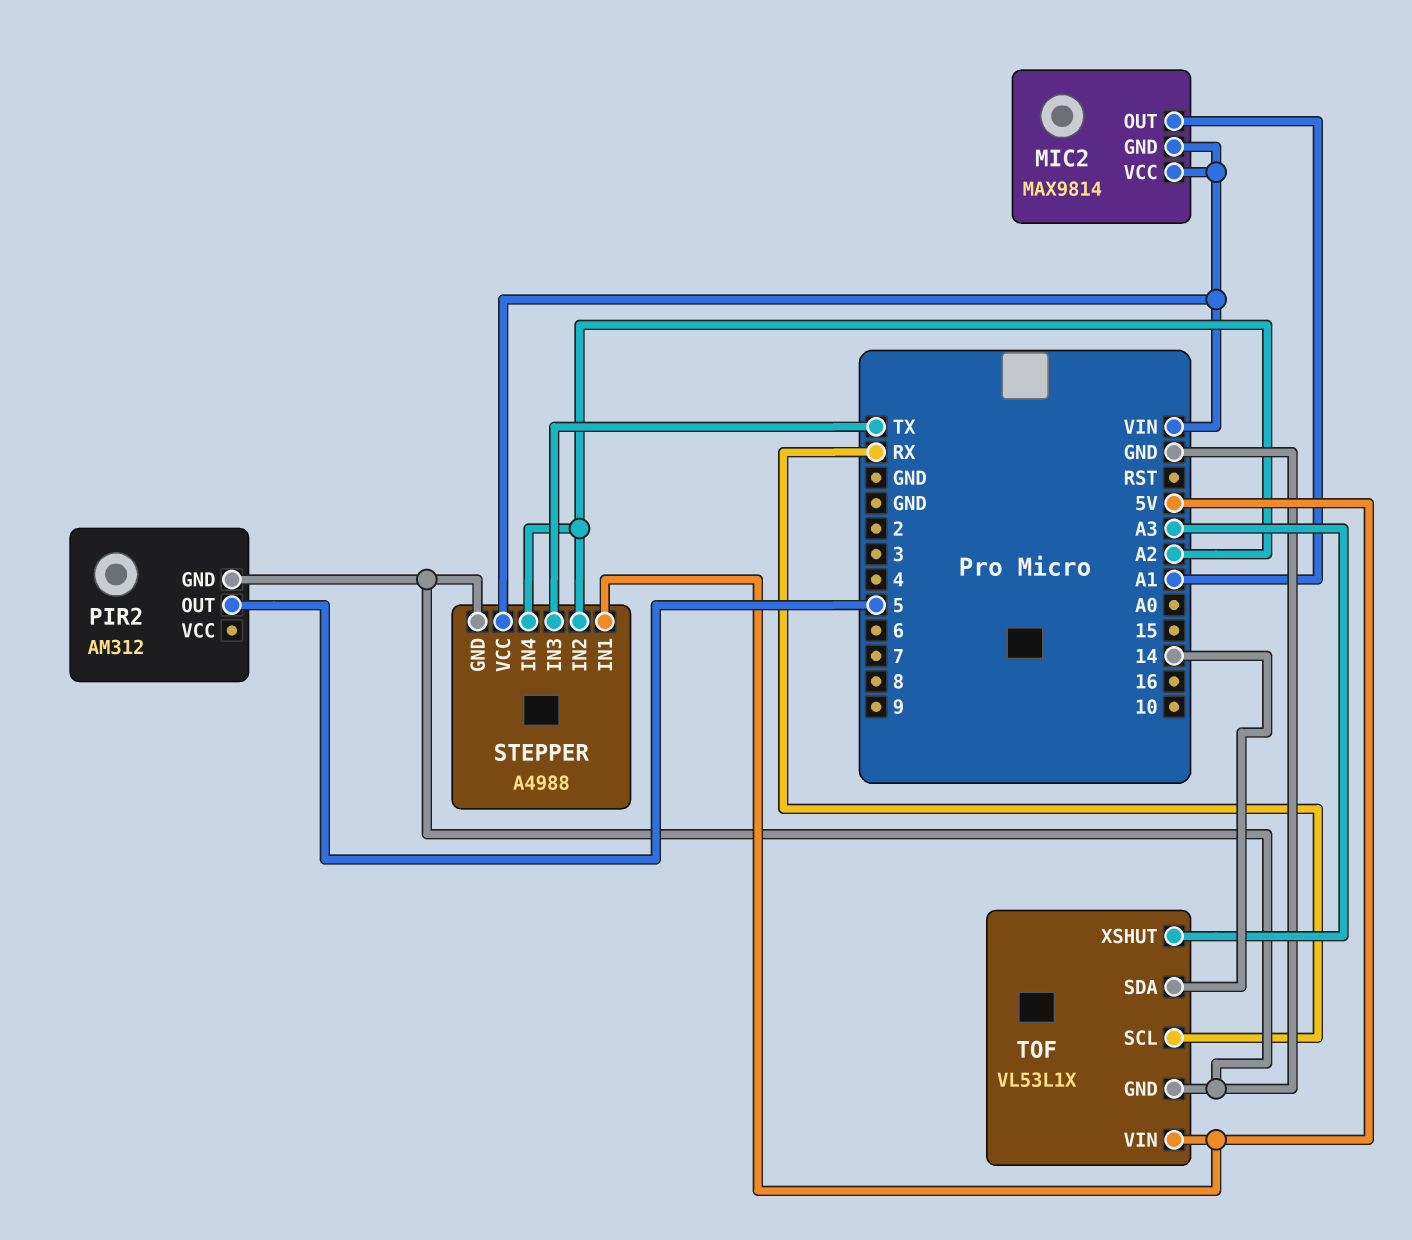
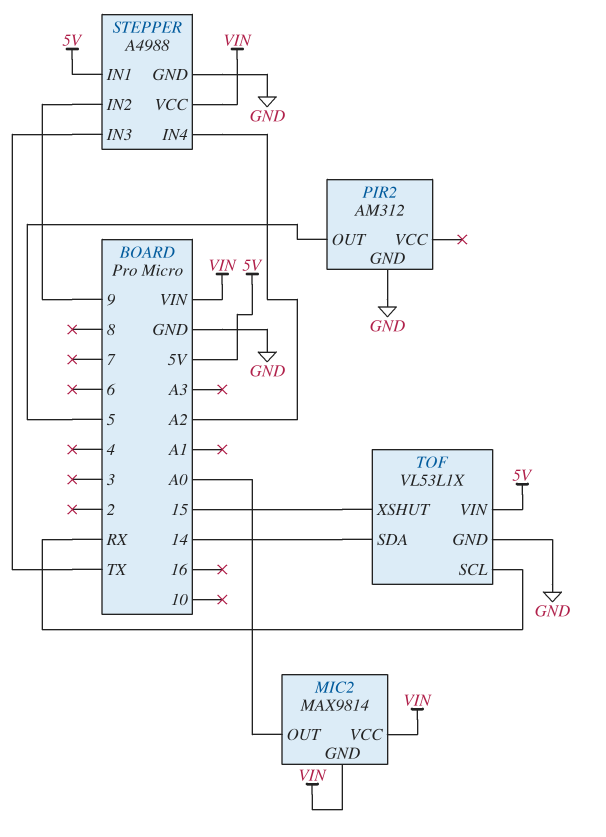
MIC2 pin OUT: A1 -> A0
STEPPER pin IN2: A2 -> 9
TOF pin XSHUT: A3 -> 15

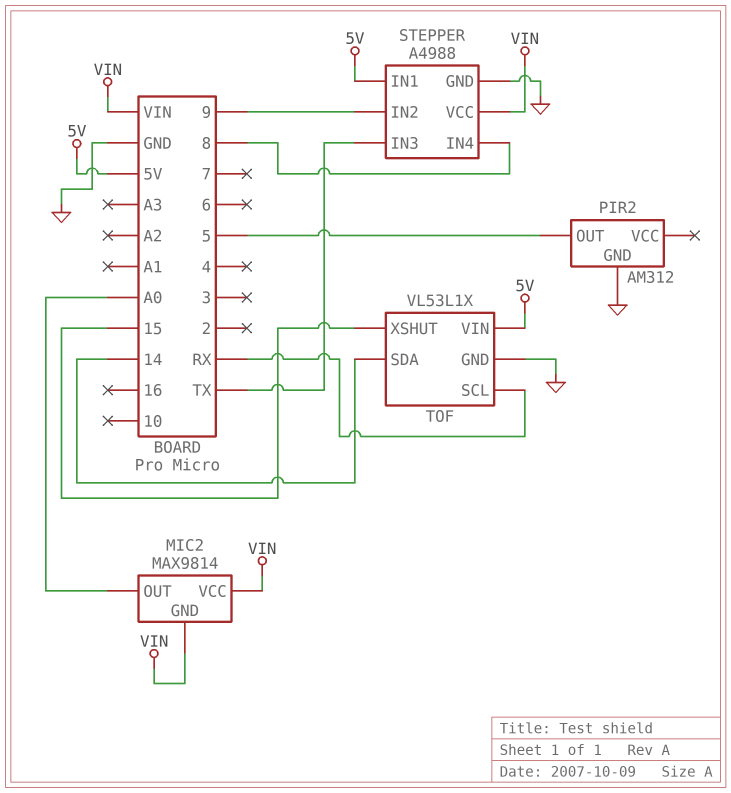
STEPPER pin IN4: A2 -> 8

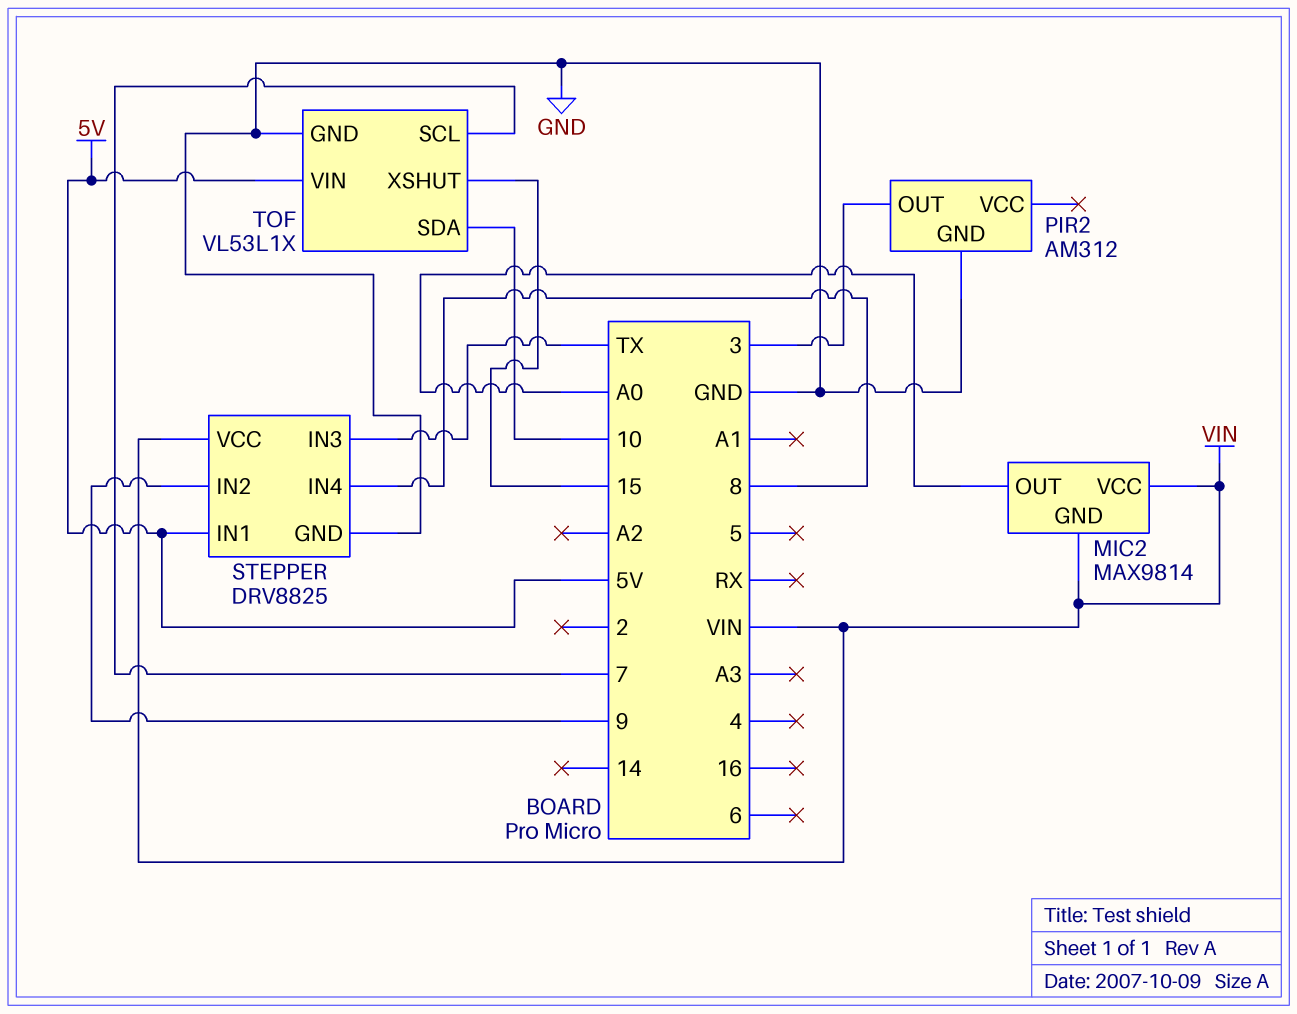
PIR2 pin OUT: 5 -> 3
STEPPER: A4988 -> DRV8825
TOF pin SCL: RX -> 7
TOF pin SDA: 14 -> 10

